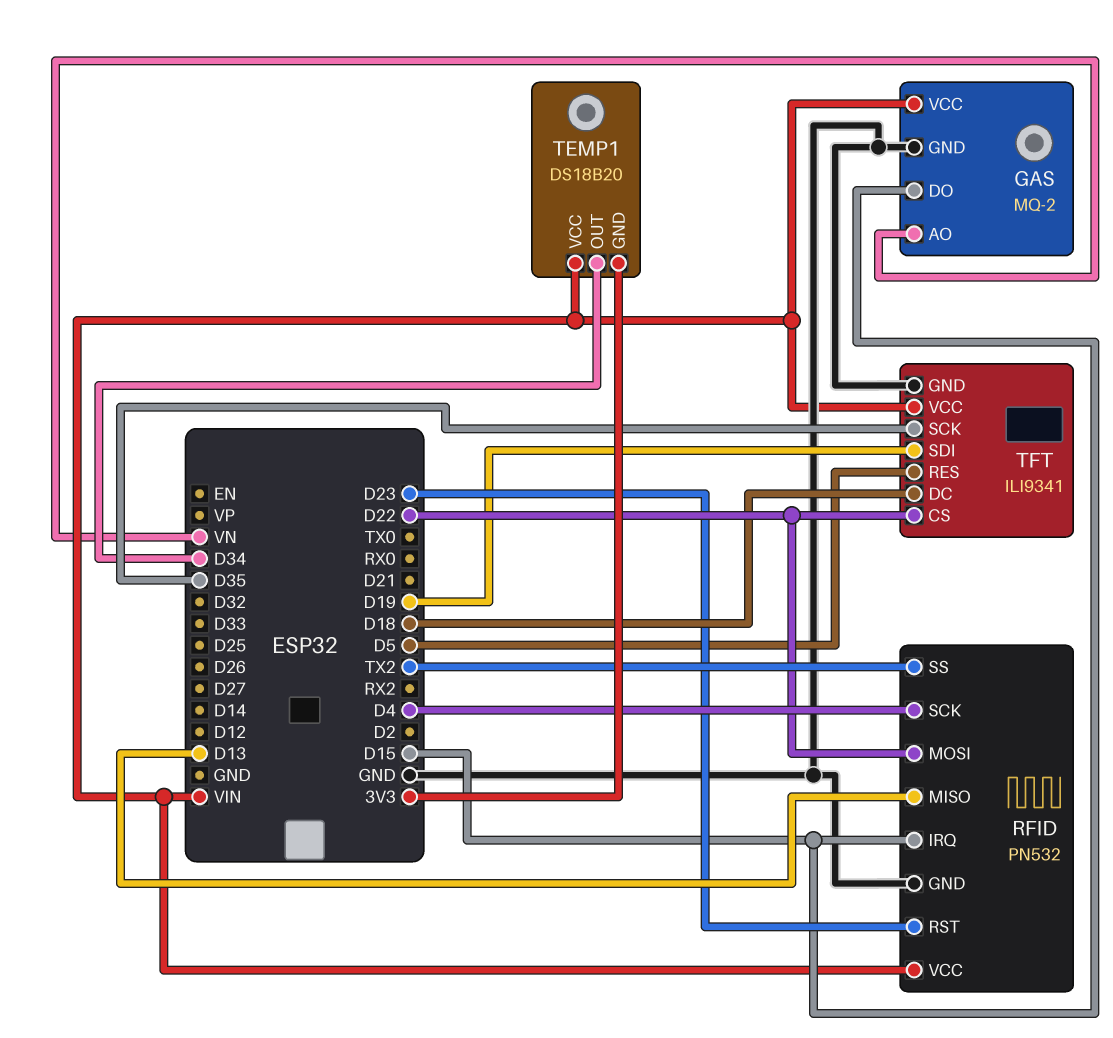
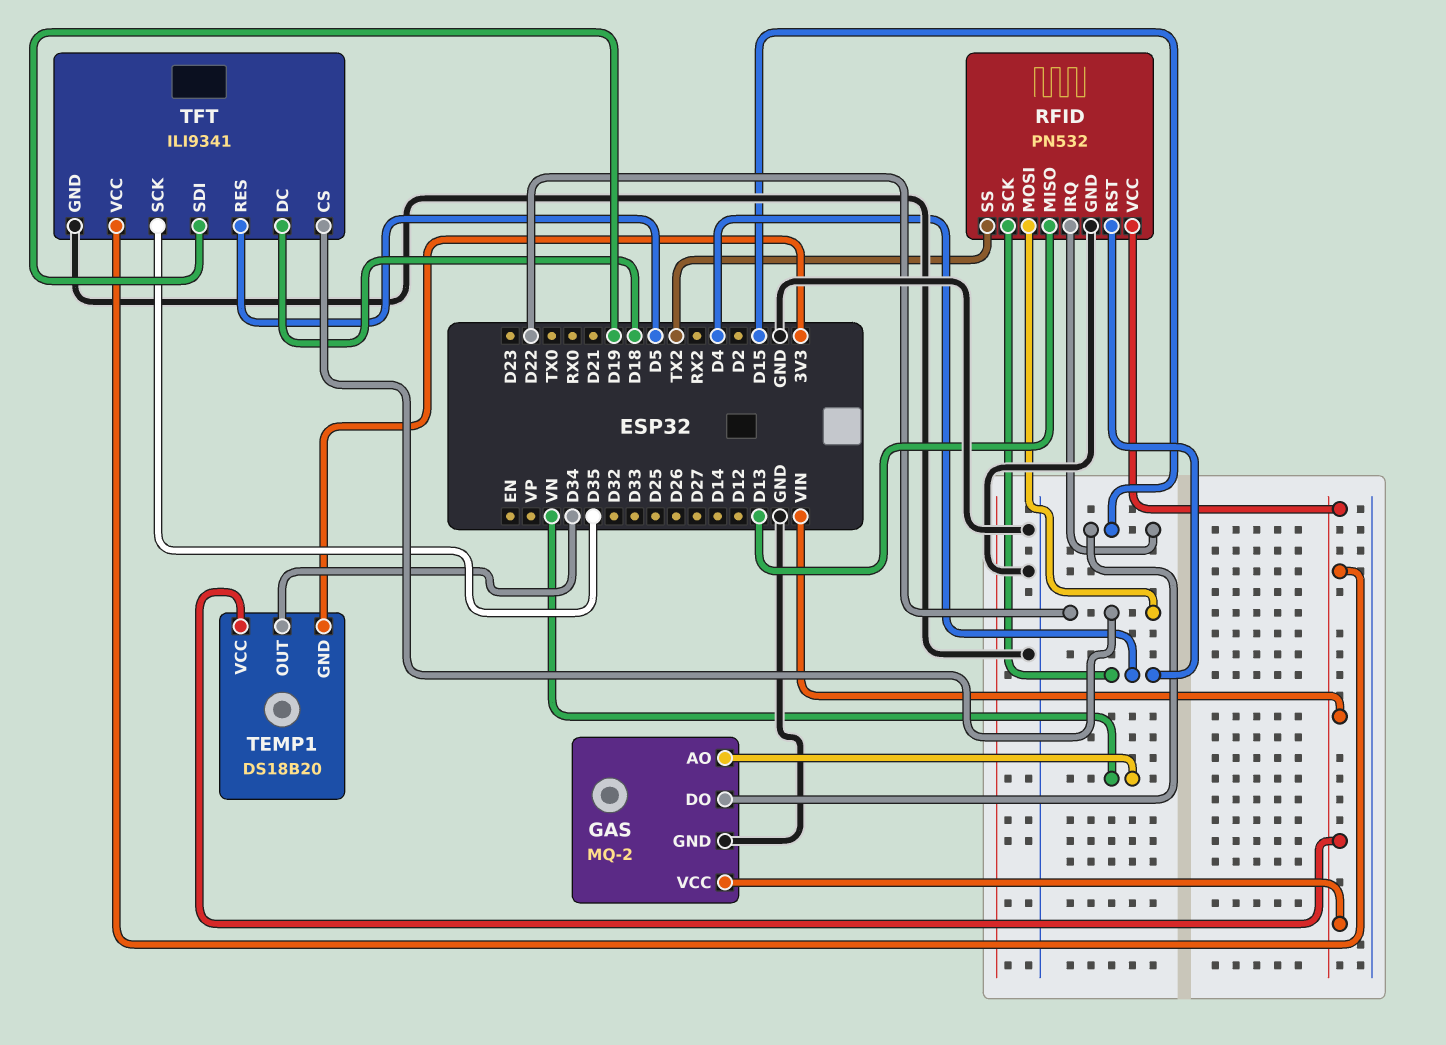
RFID pin RST: D23 -> D4

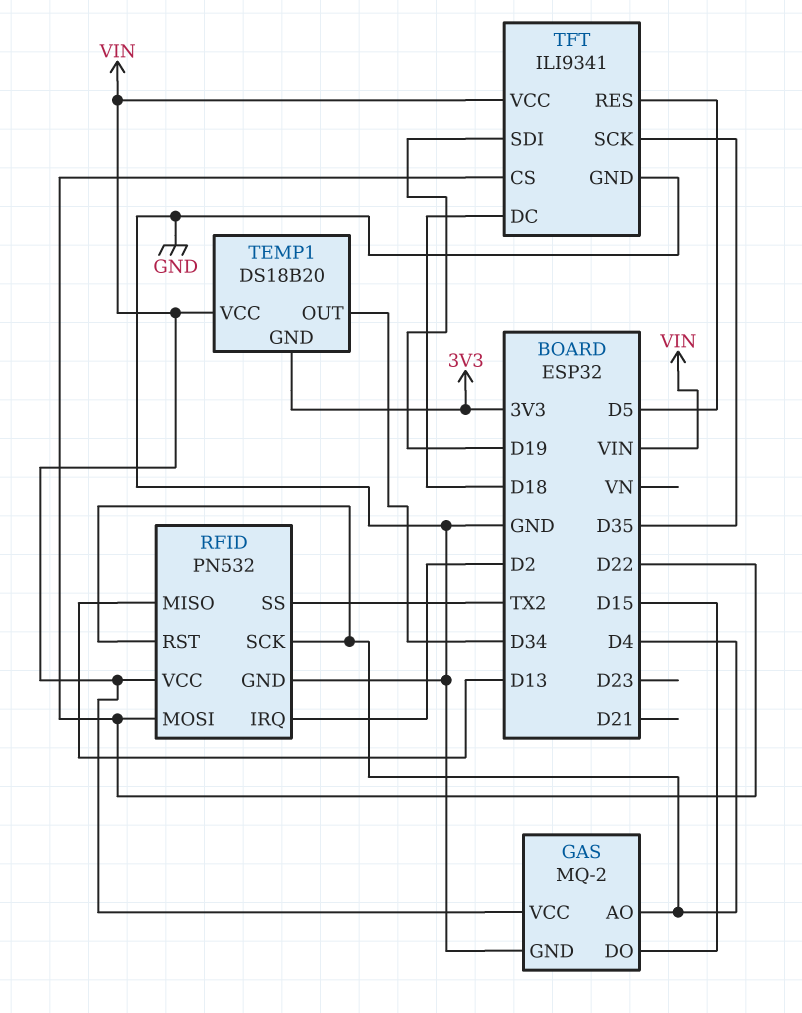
GAS pin AO: VN -> D4
RFID pin IRQ: D15 -> D2

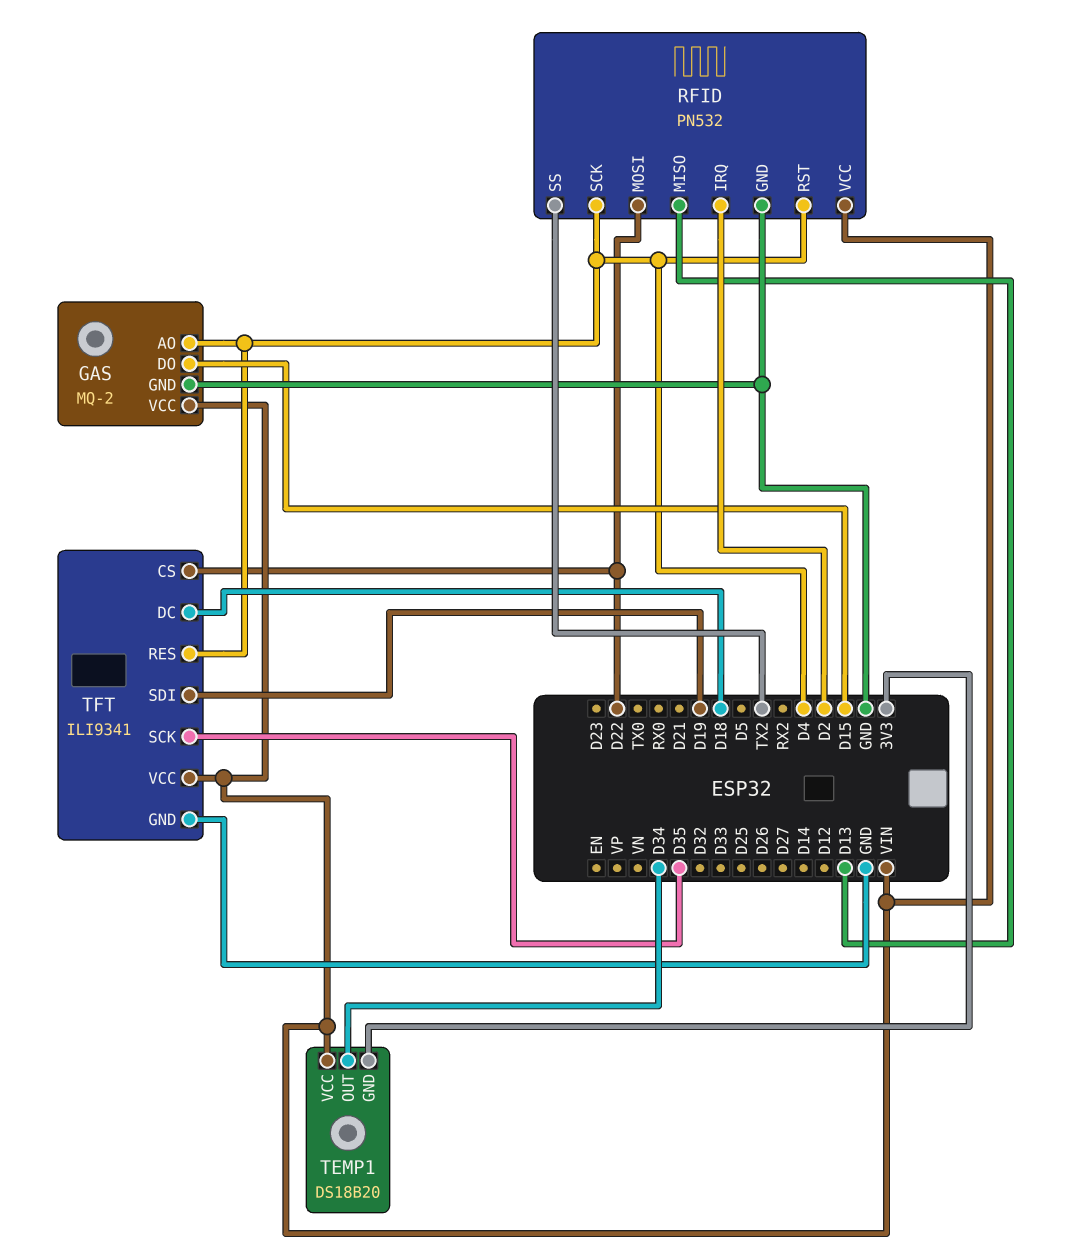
TFT pin RES: D5 -> D4

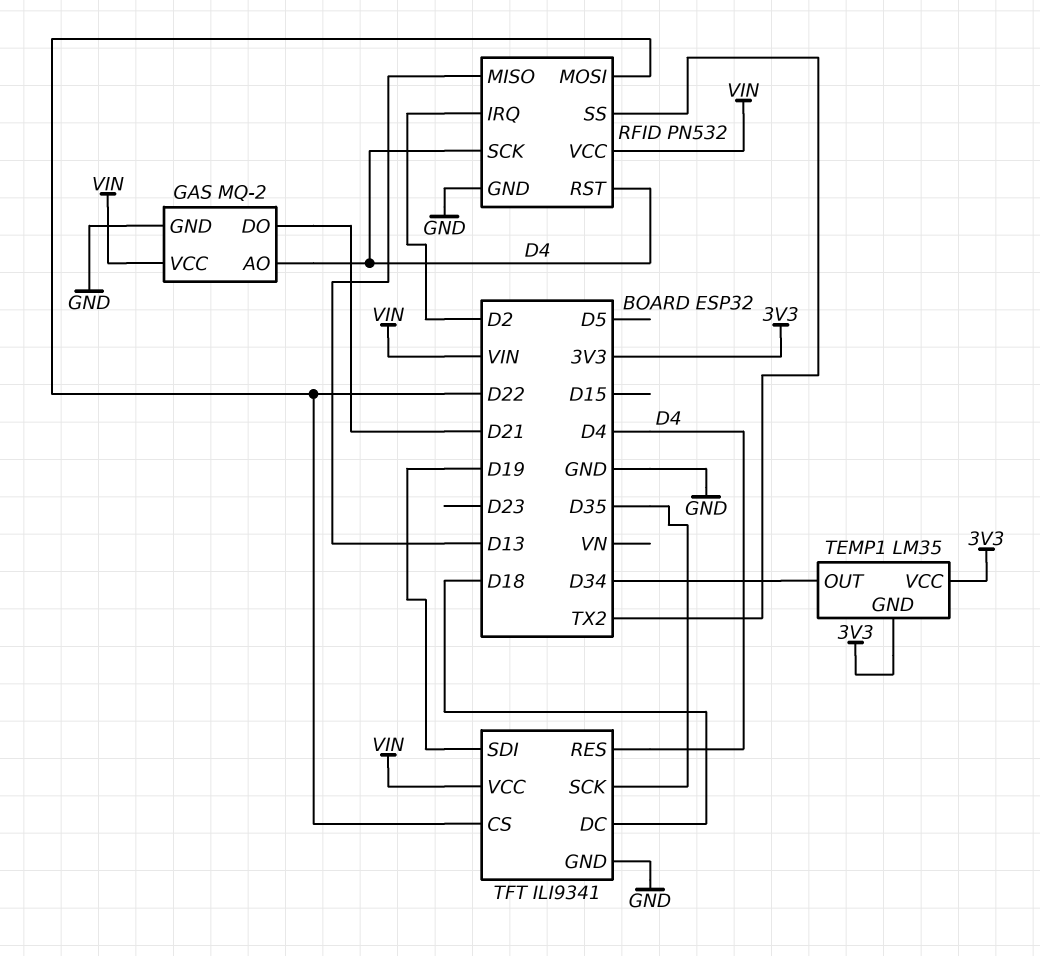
GAS pin DO: D15 -> D21
TEMP1: DS18B20 -> LM35
TEMP1 pin VCC: VIN -> 3V3

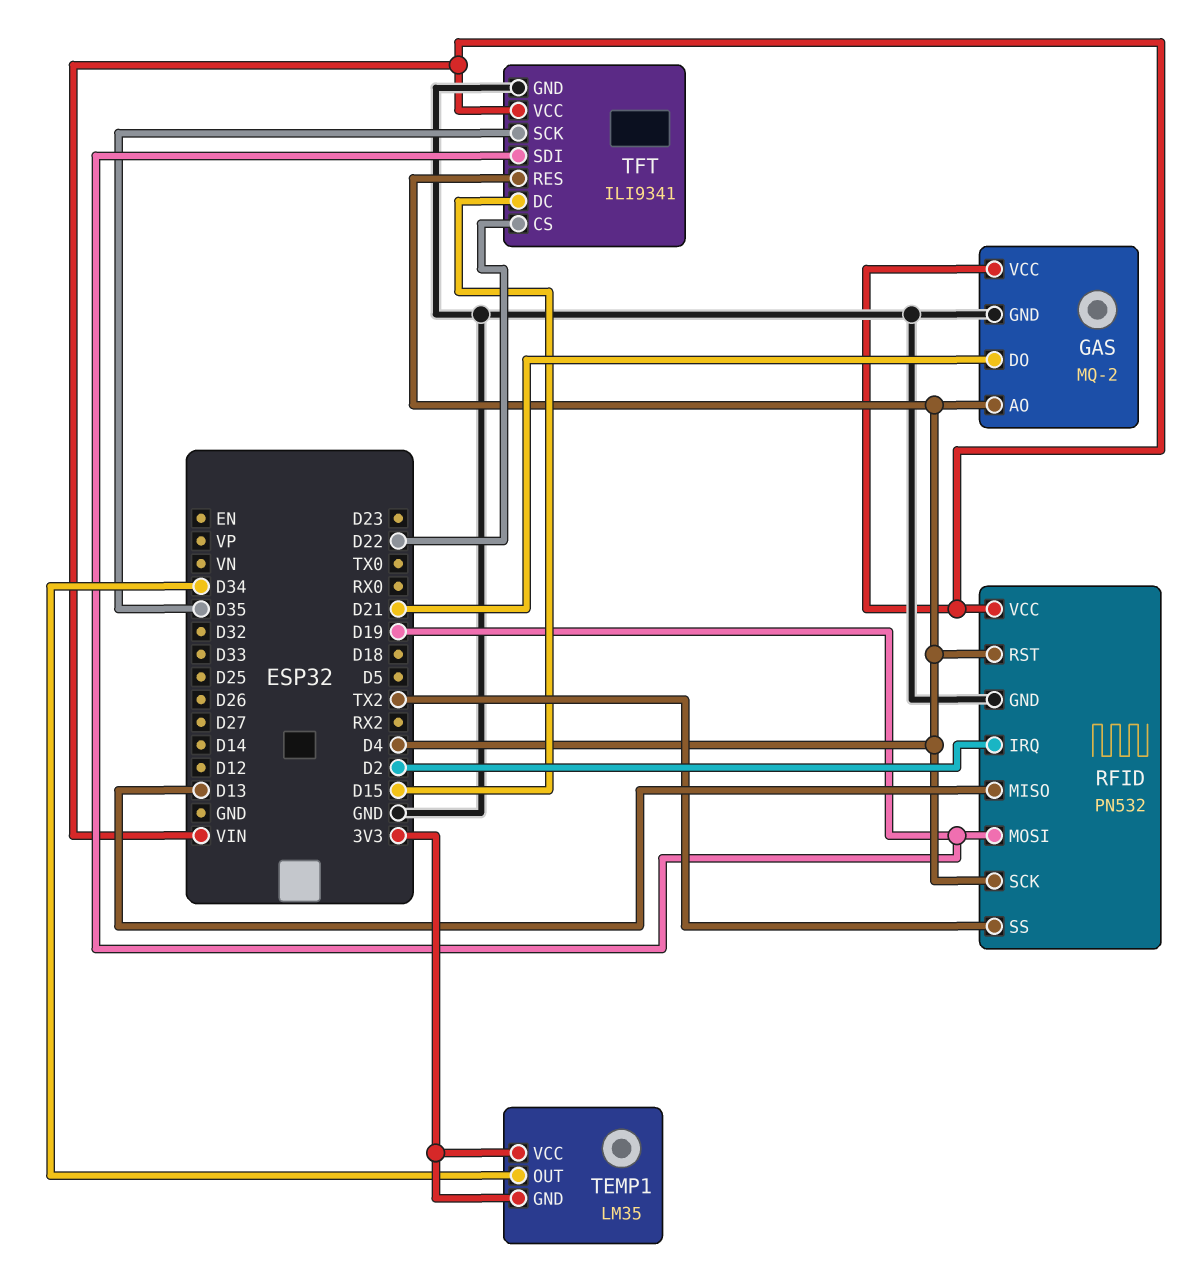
RFID pin MOSI: D22 -> D19
TFT pin DC: D18 -> D15

